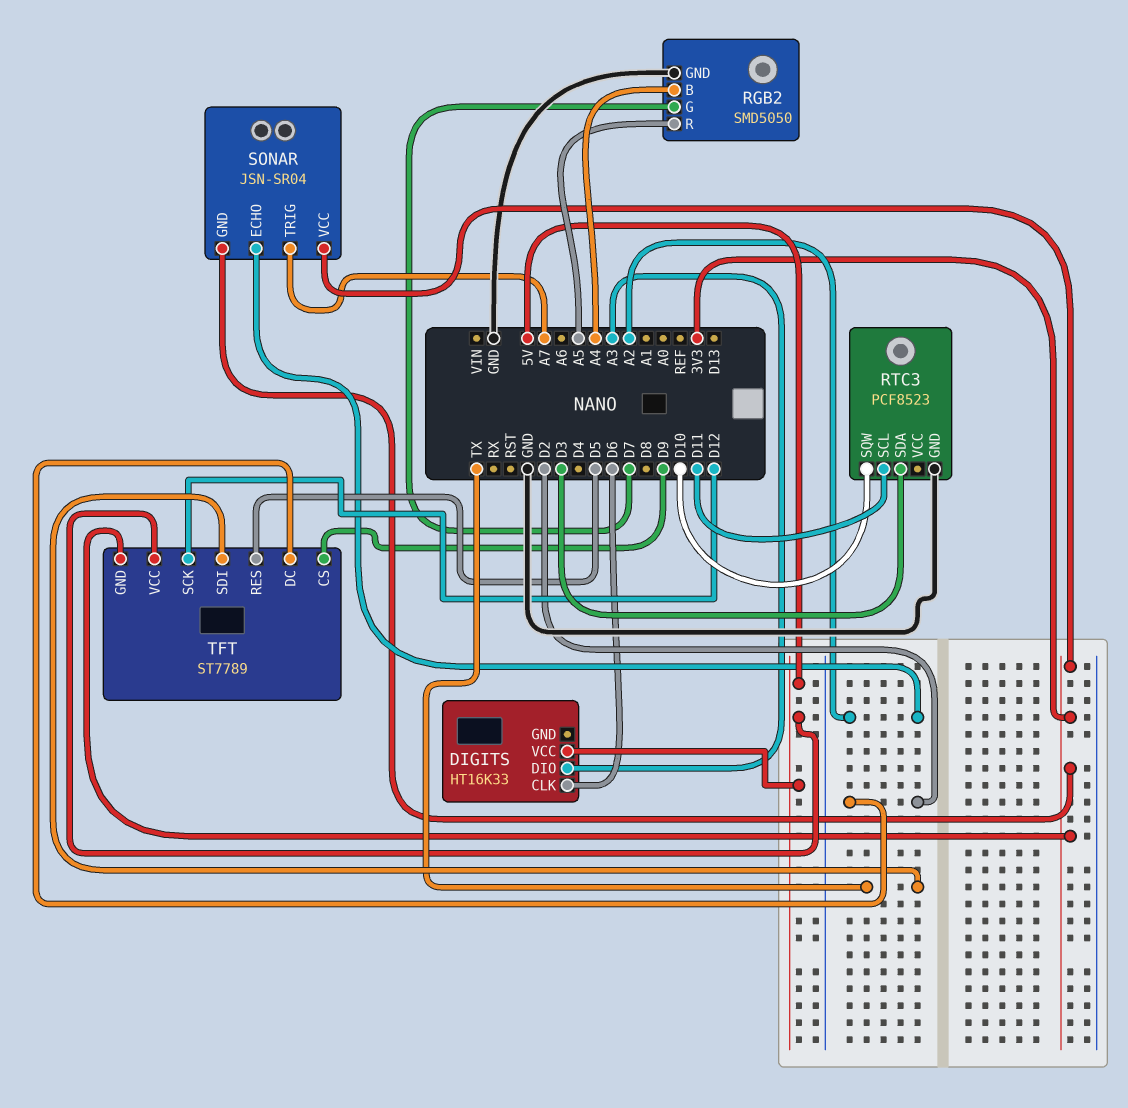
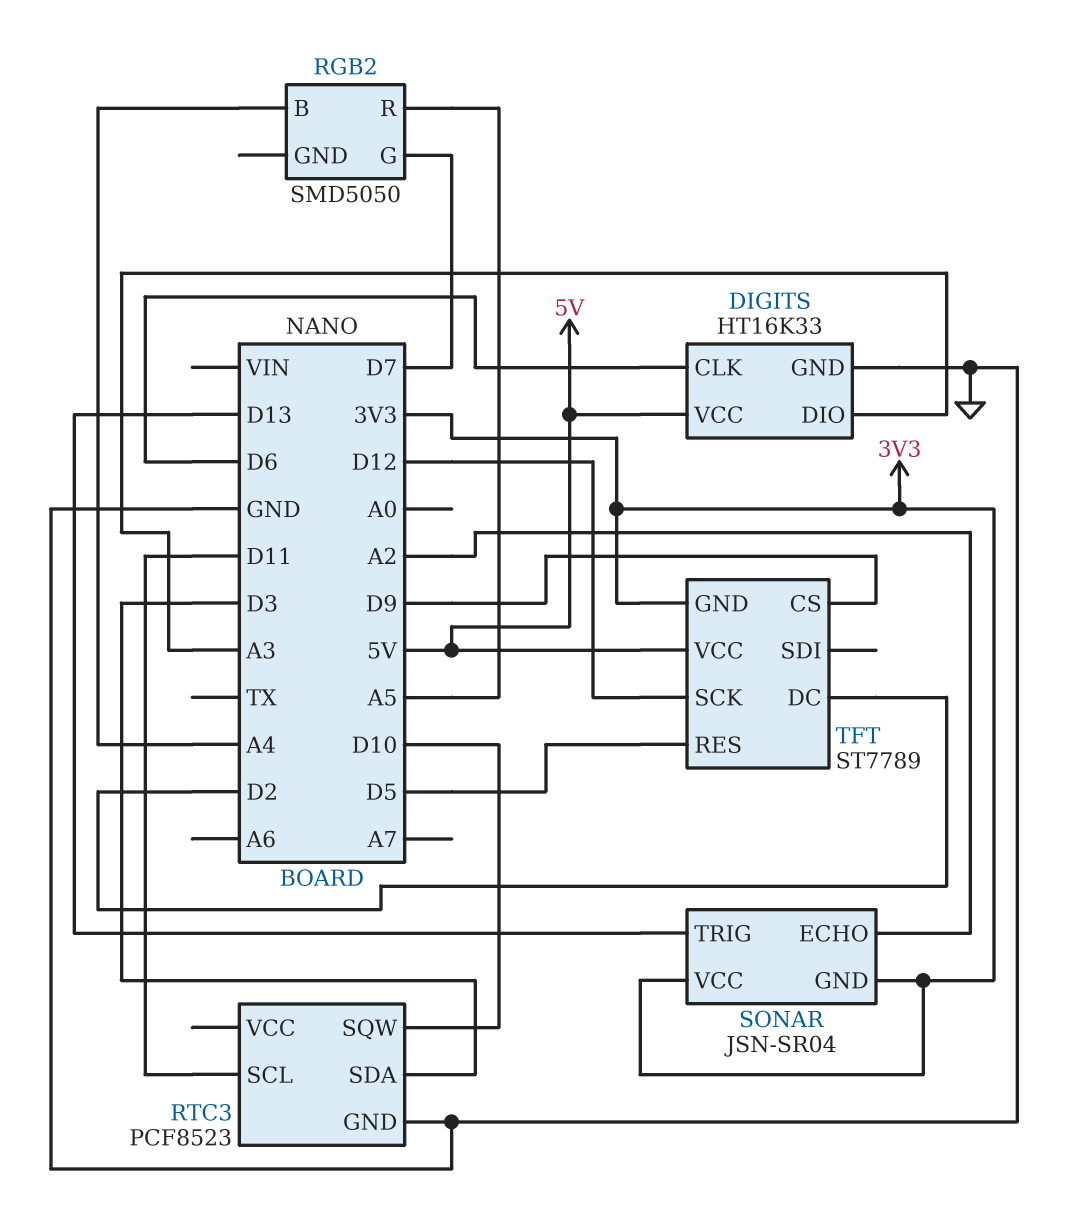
DIGITS pin GND: none -> GND
RGB2 pin GND: GND -> none
SONAR pin TRIG: A7 -> D13
TFT pin SDI: TX -> none

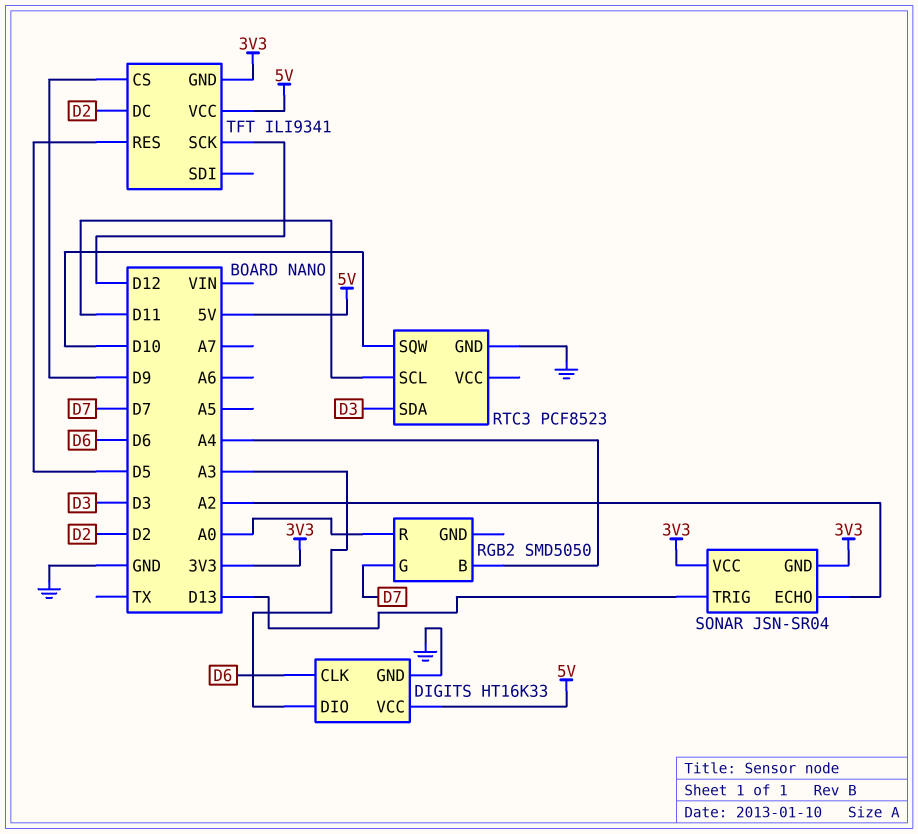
RGB2 pin R: A5 -> A0
TFT: ST7789 -> ILI9341

